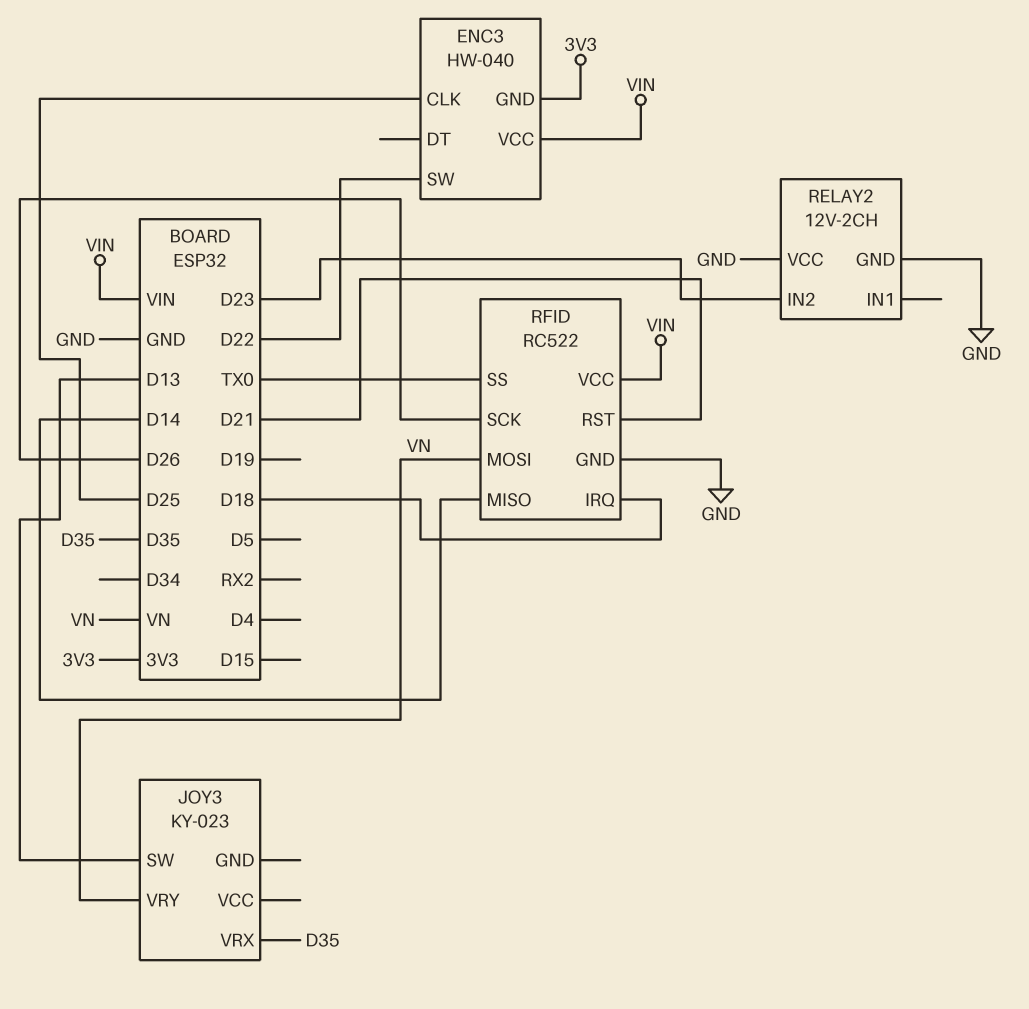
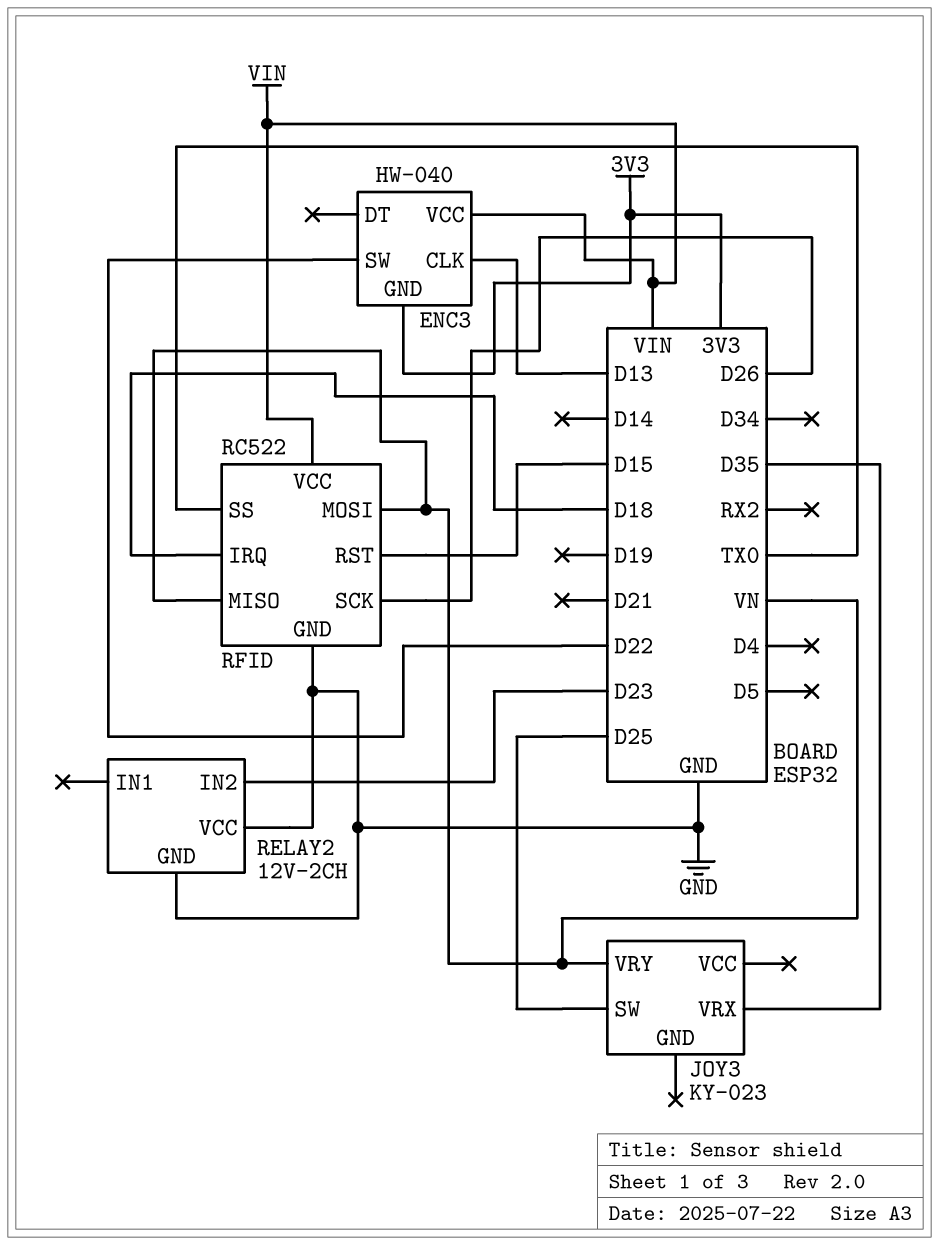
ENC3 pin CLK: D25 -> D13
JOY3 pin SW: D13 -> D25
RFID pin MISO: D14 -> VN
RFID pin RST: D21 -> D15

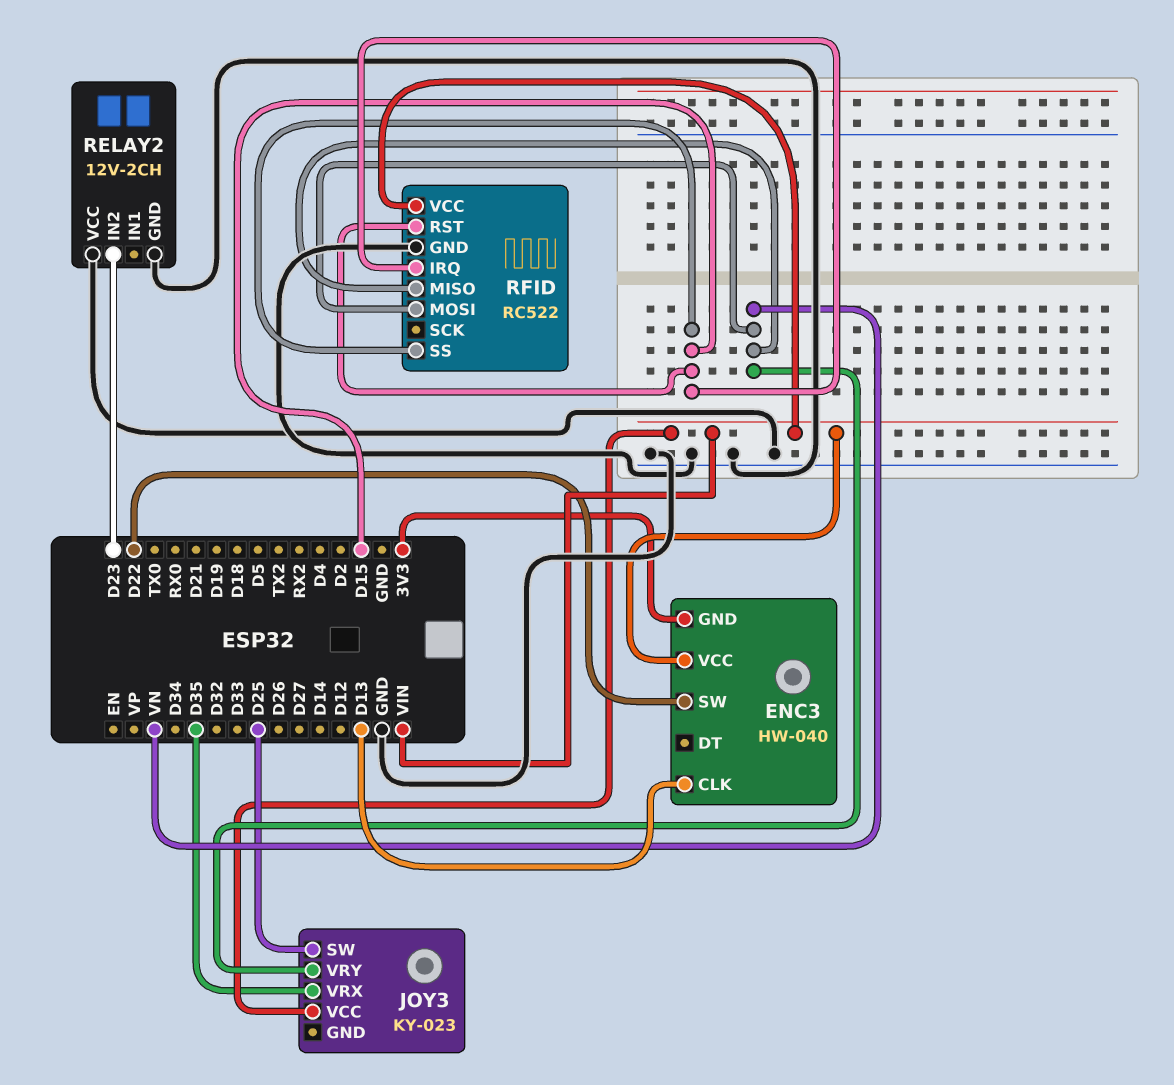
JOY3 pin VCC: none -> VIN
RFID pin IRQ: D18 -> D15
RFID pin SCK: D26 -> none
RFID pin SS: TX0 -> D15

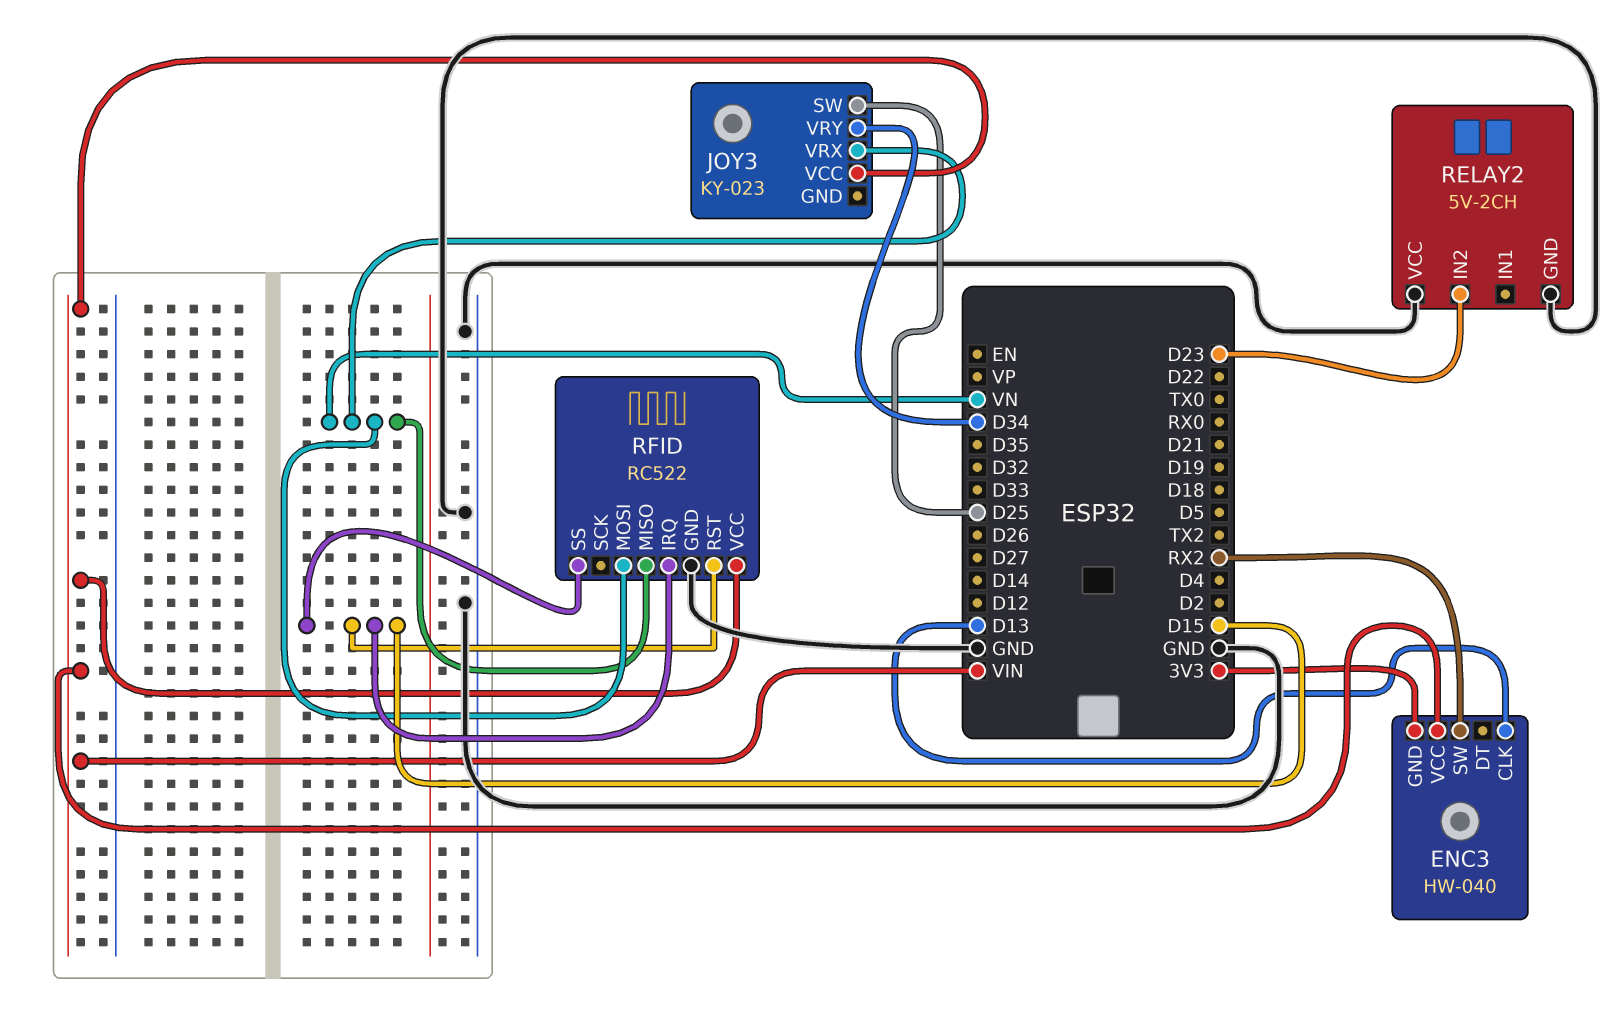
ENC3 pin SW: D22 -> RX2
JOY3 pin VRX: D35 -> VN
JOY3 pin VRY: VN -> D34
RELAY2: 12V-2CH -> 5V-2CH

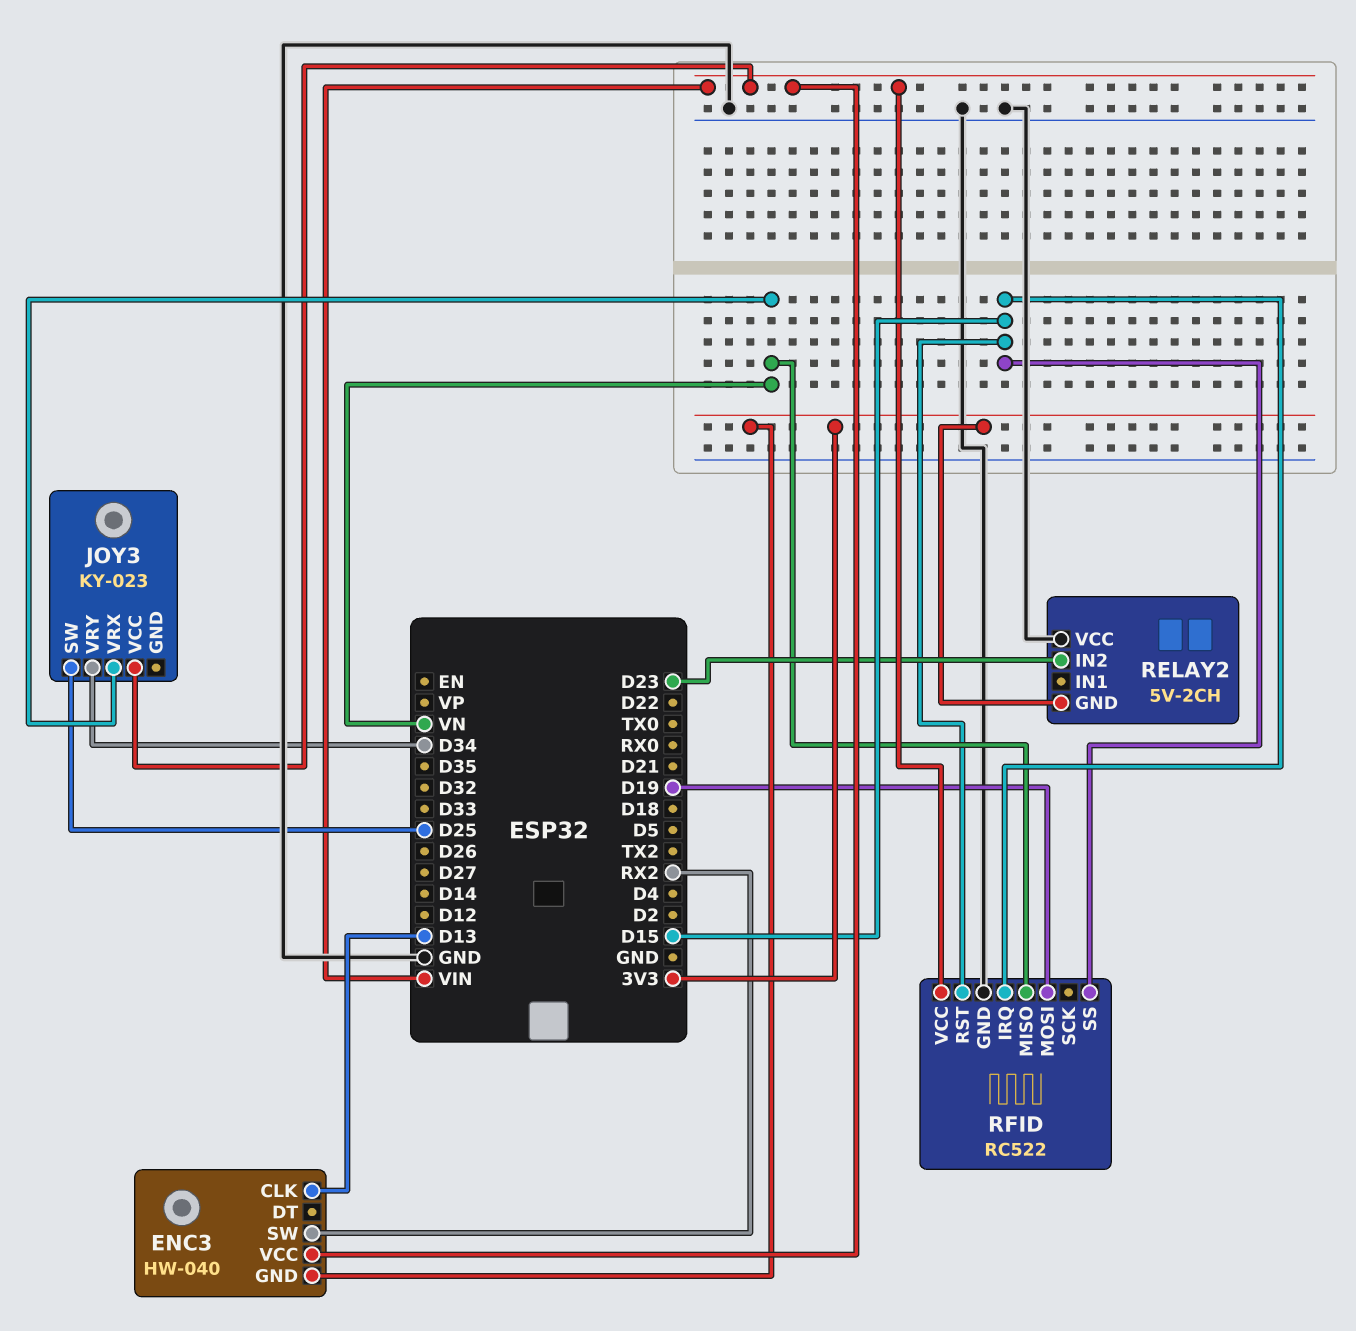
RELAY2 pin GND: GND -> 3V3
RFID pin MOSI: VN -> D19

